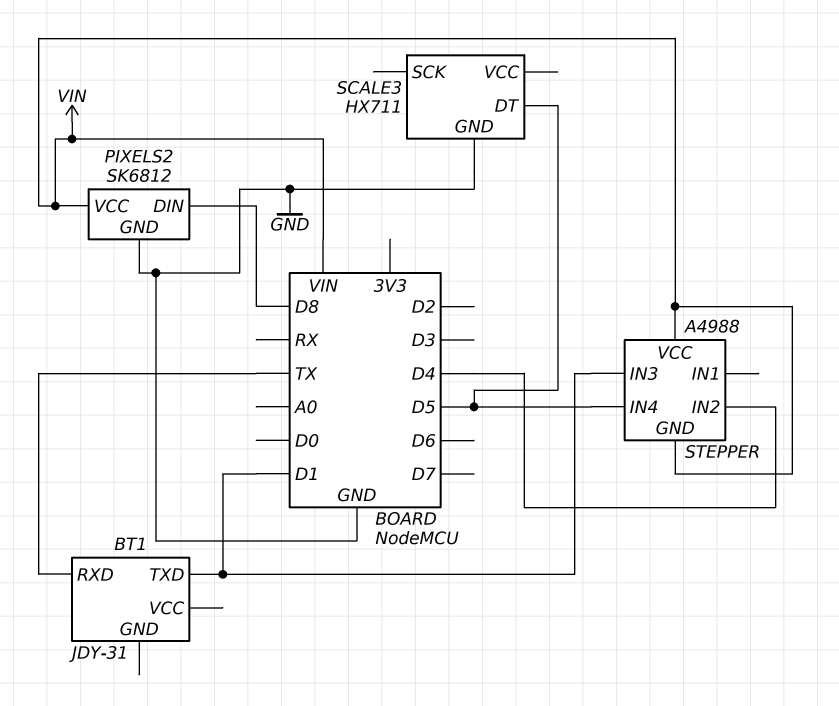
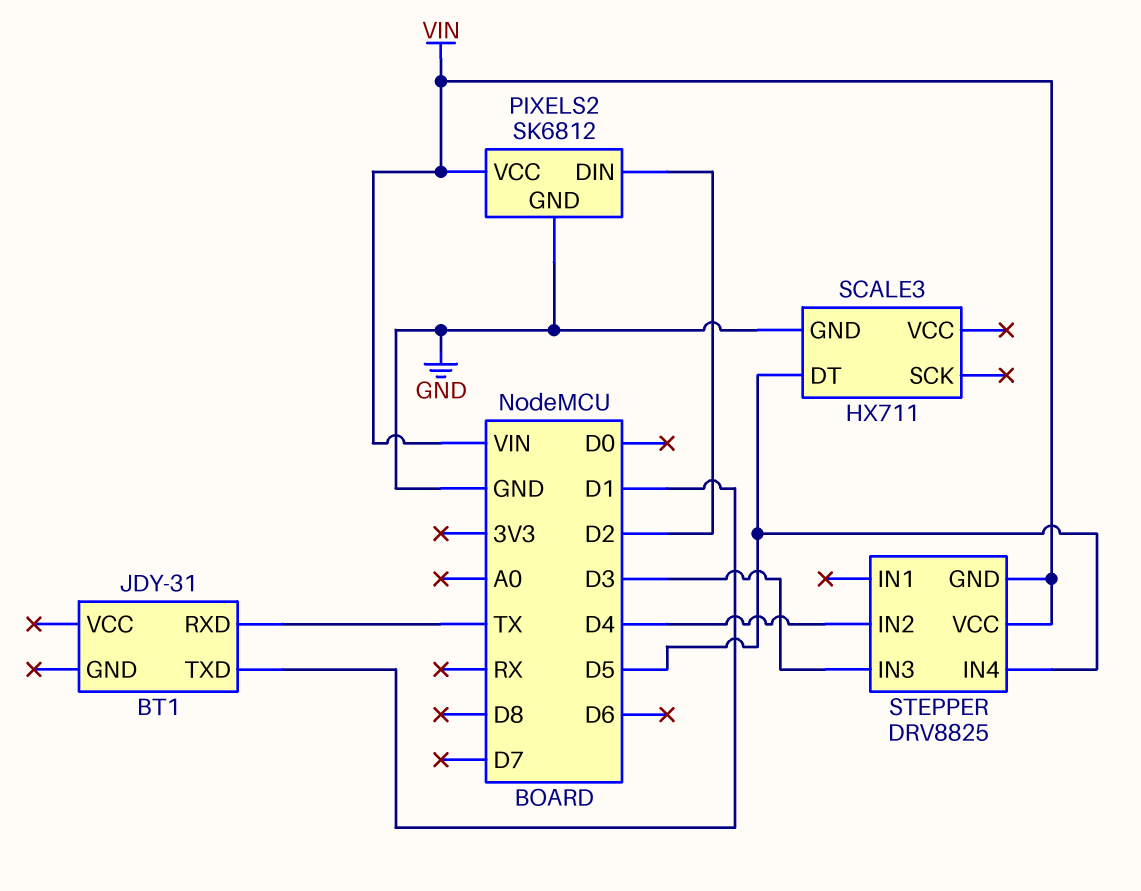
PIXELS2 pin DIN: D8 -> D2
STEPPER: A4988 -> DRV8825
STEPPER pin IN3: D1 -> D3

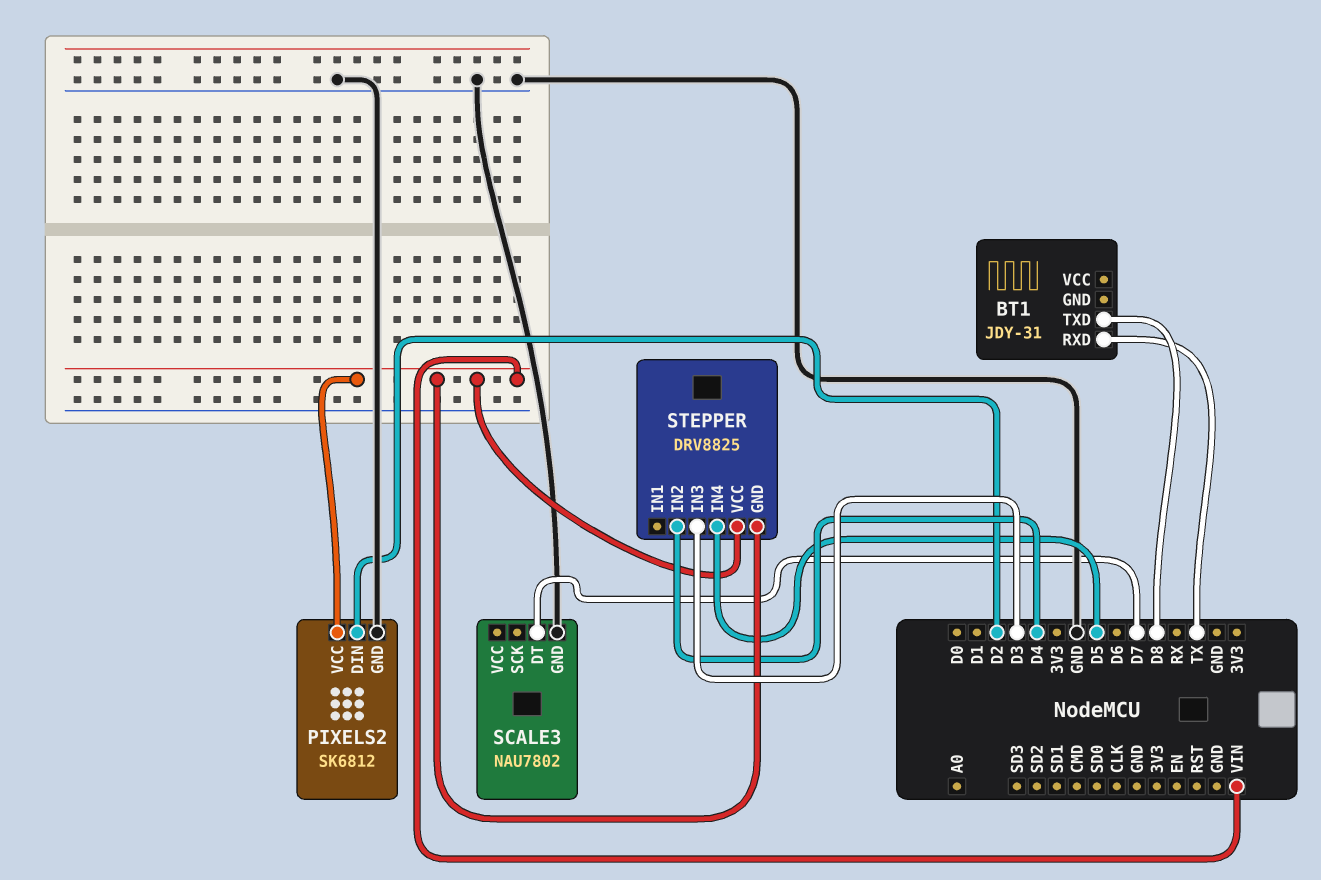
BT1 pin TXD: D1 -> D8
SCALE3: HX711 -> NAU7802
SCALE3 pin DT: D5 -> D7

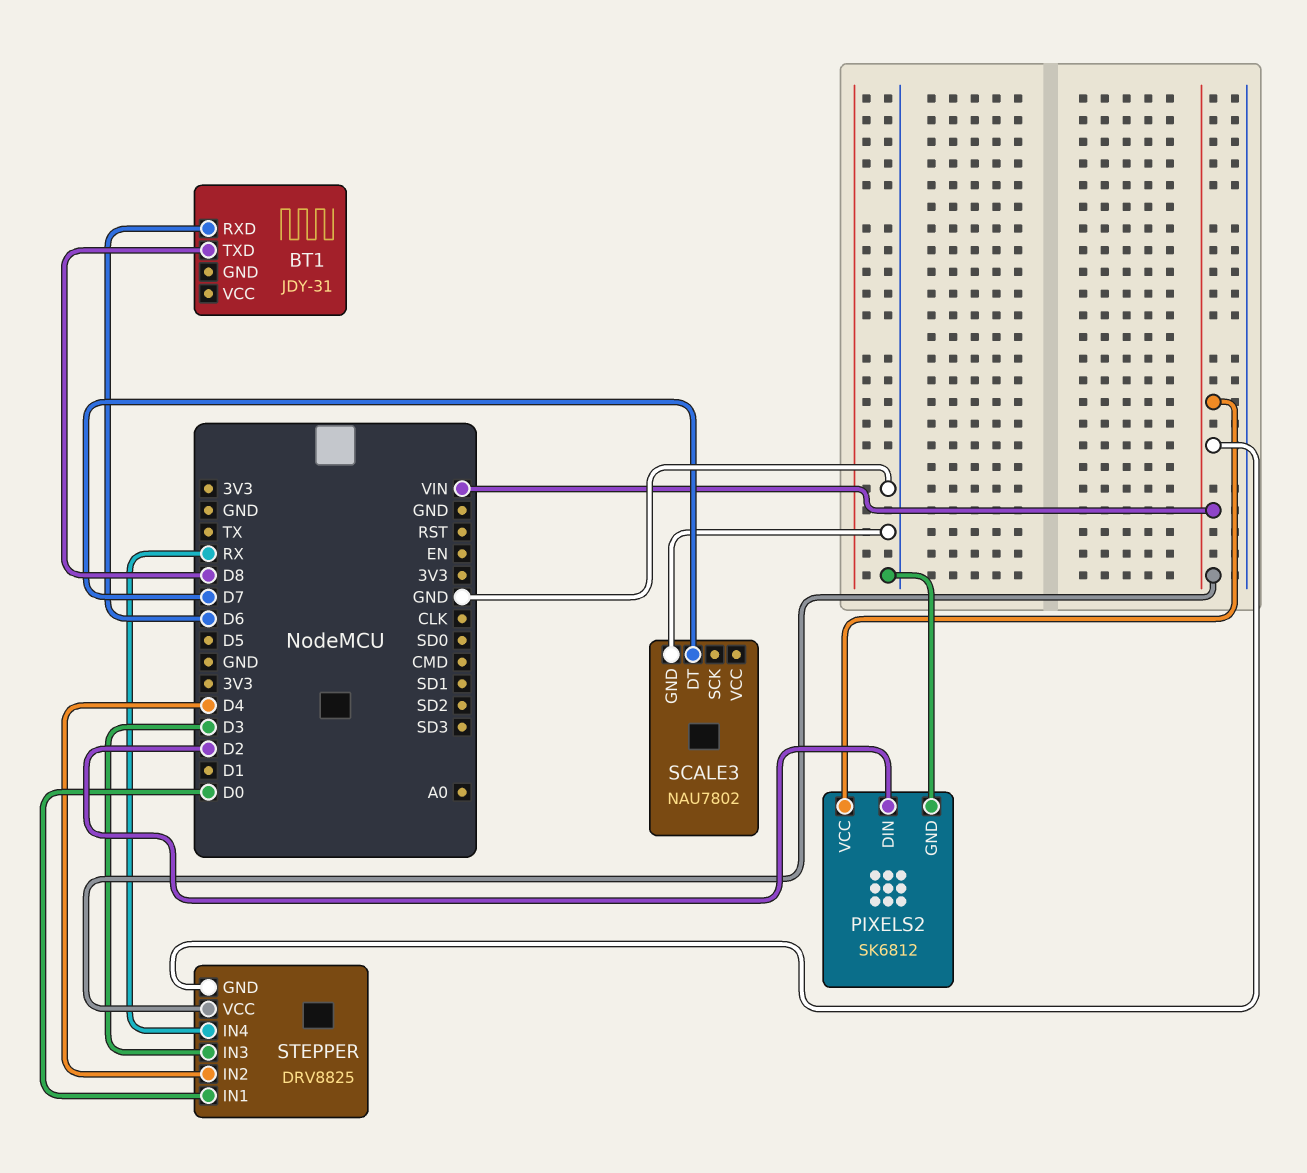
BT1 pin RXD: TX -> D6
STEPPER pin IN1: none -> D0
STEPPER pin IN4: D5 -> RX

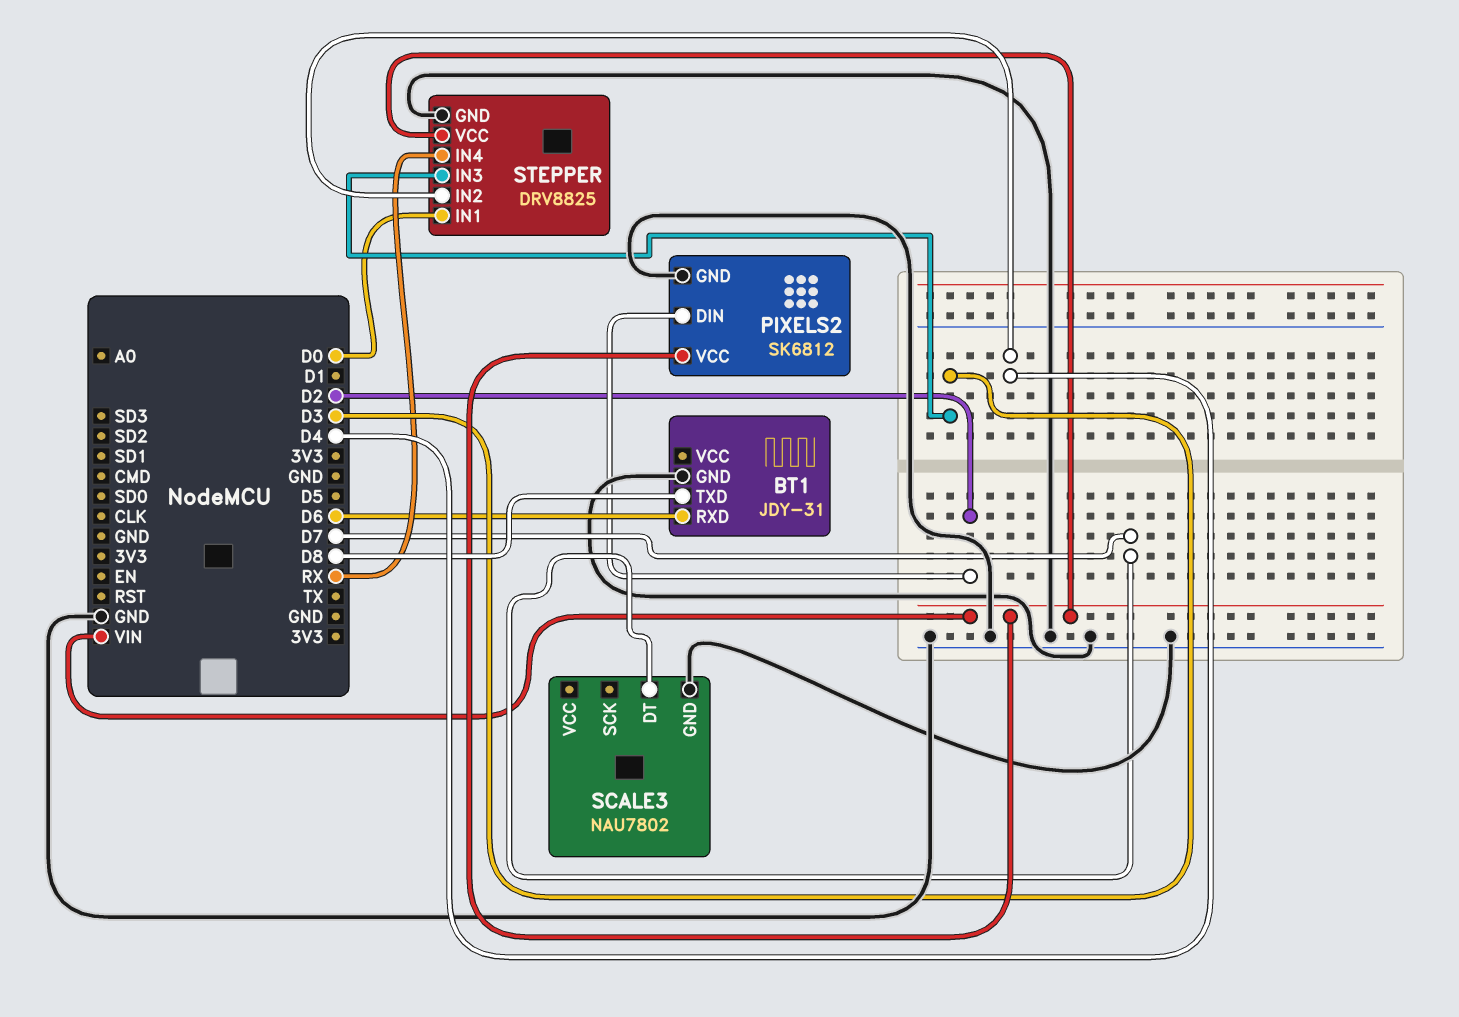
BT1 pin GND: none -> GND
STEPPER pin GND: VIN -> GND

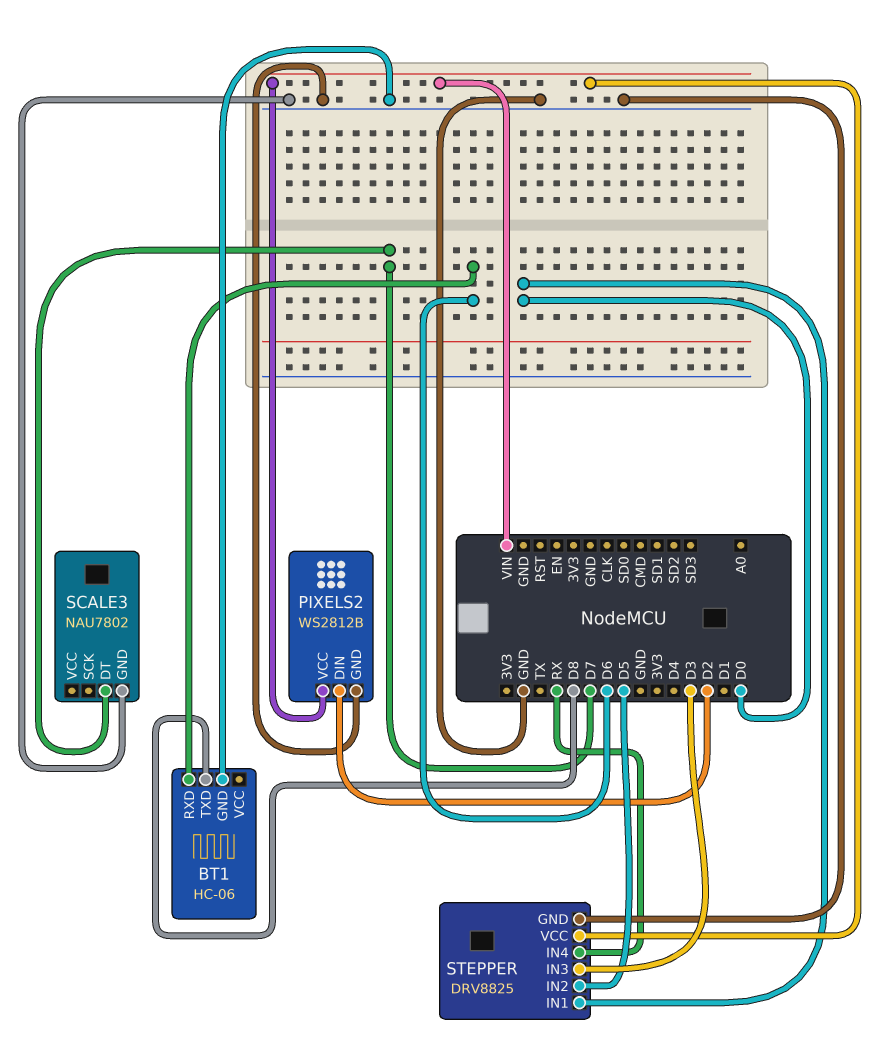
BT1: JDY-31 -> HC-06
PIXELS2: SK6812 -> WS2812B
STEPPER pin IN2: D4 -> D5

